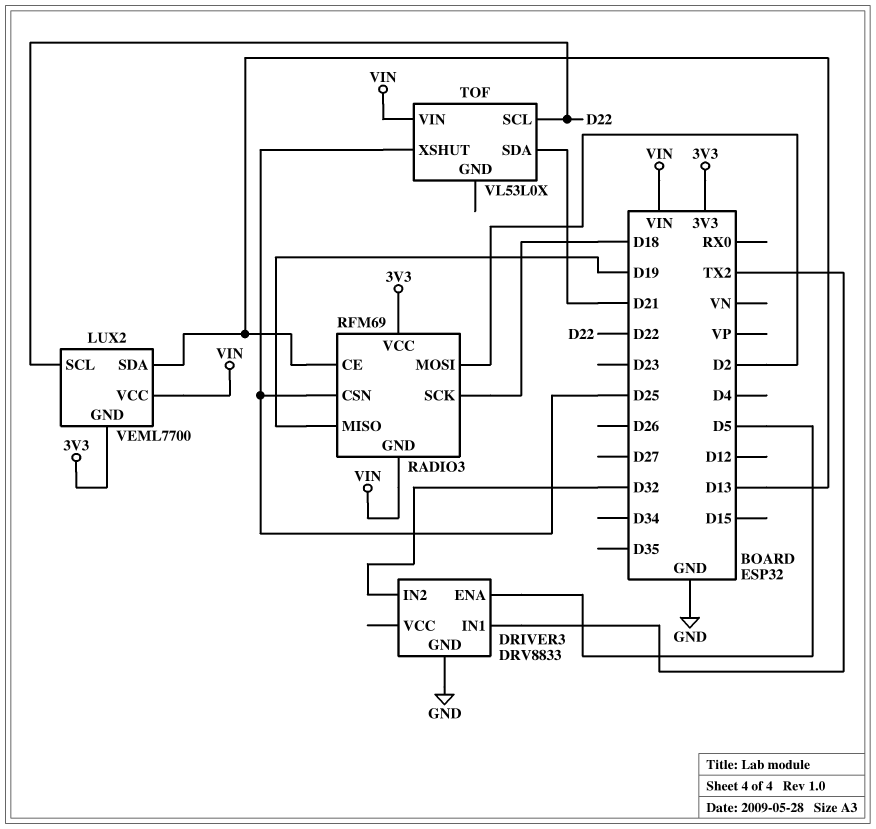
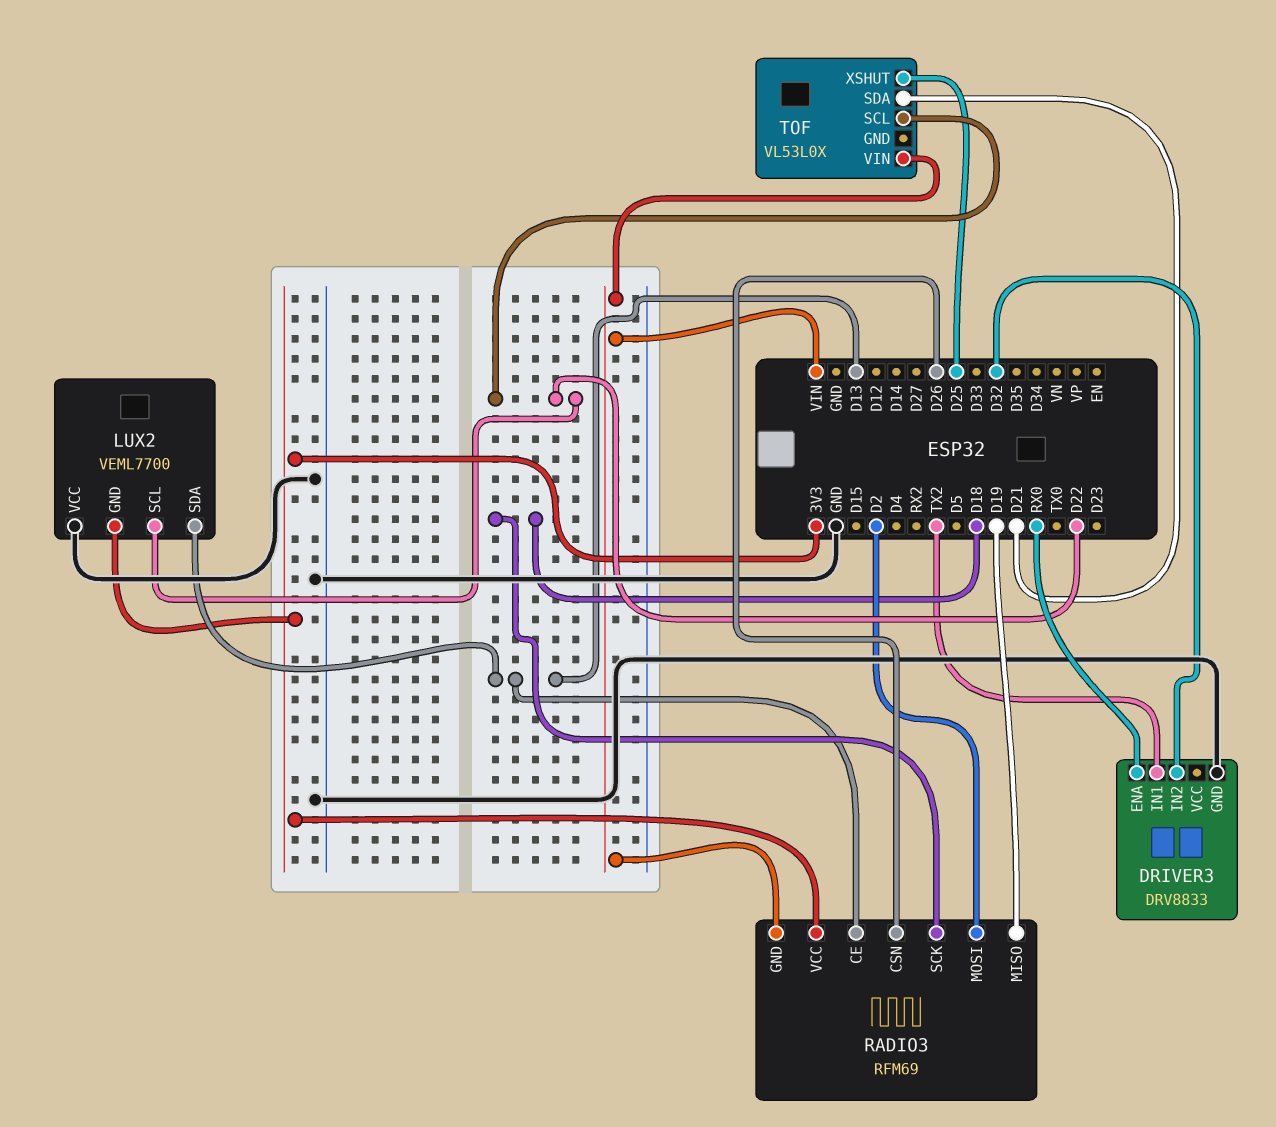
DRIVER3 pin ENA: D5 -> RX0
LUX2 pin VCC: VIN -> GND
RADIO3 pin CSN: D25 -> D26

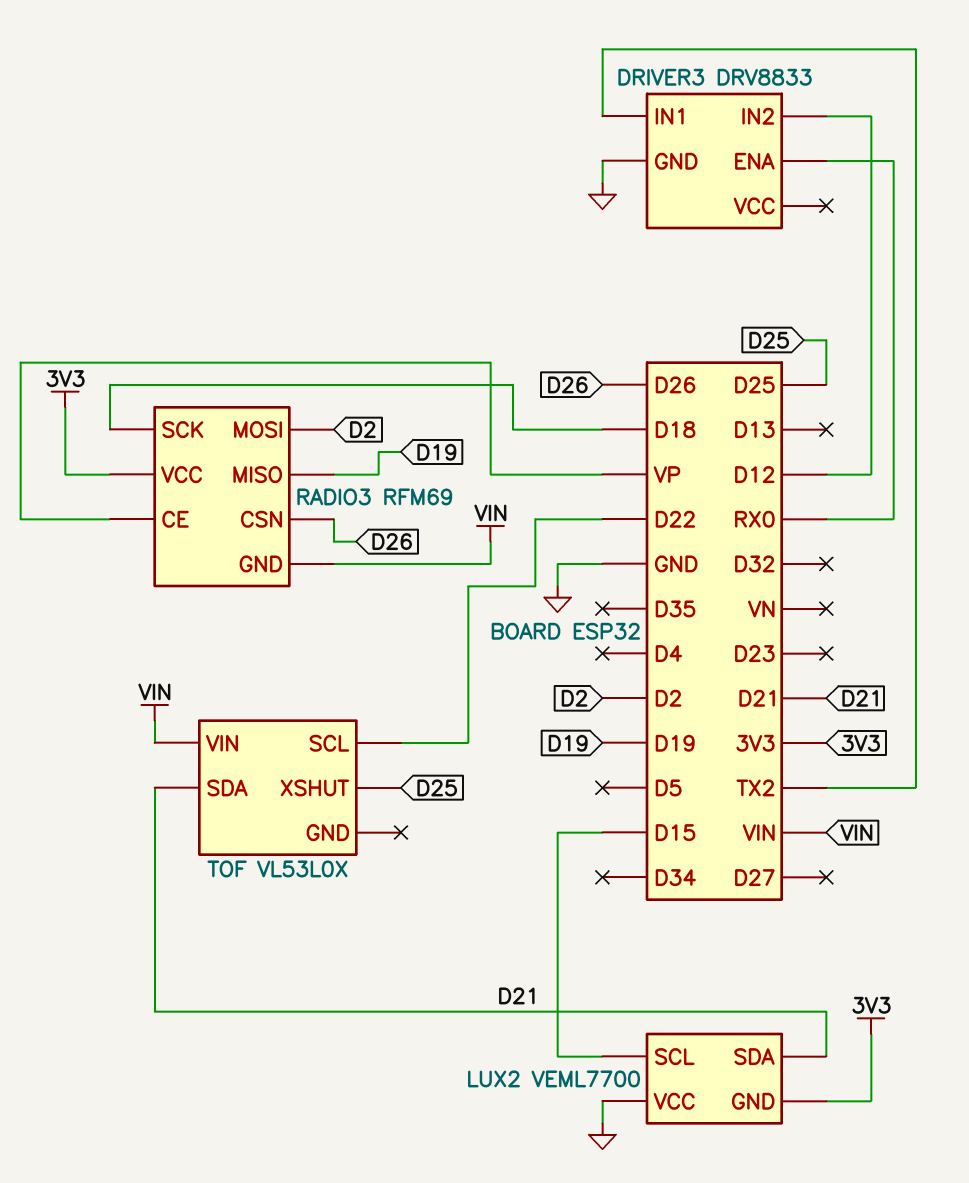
DRIVER3 pin IN2: D32 -> D12
LUX2 pin SCL: D22 -> D15
LUX2 pin SDA: D13 -> D21
RADIO3 pin CE: D13 -> VP

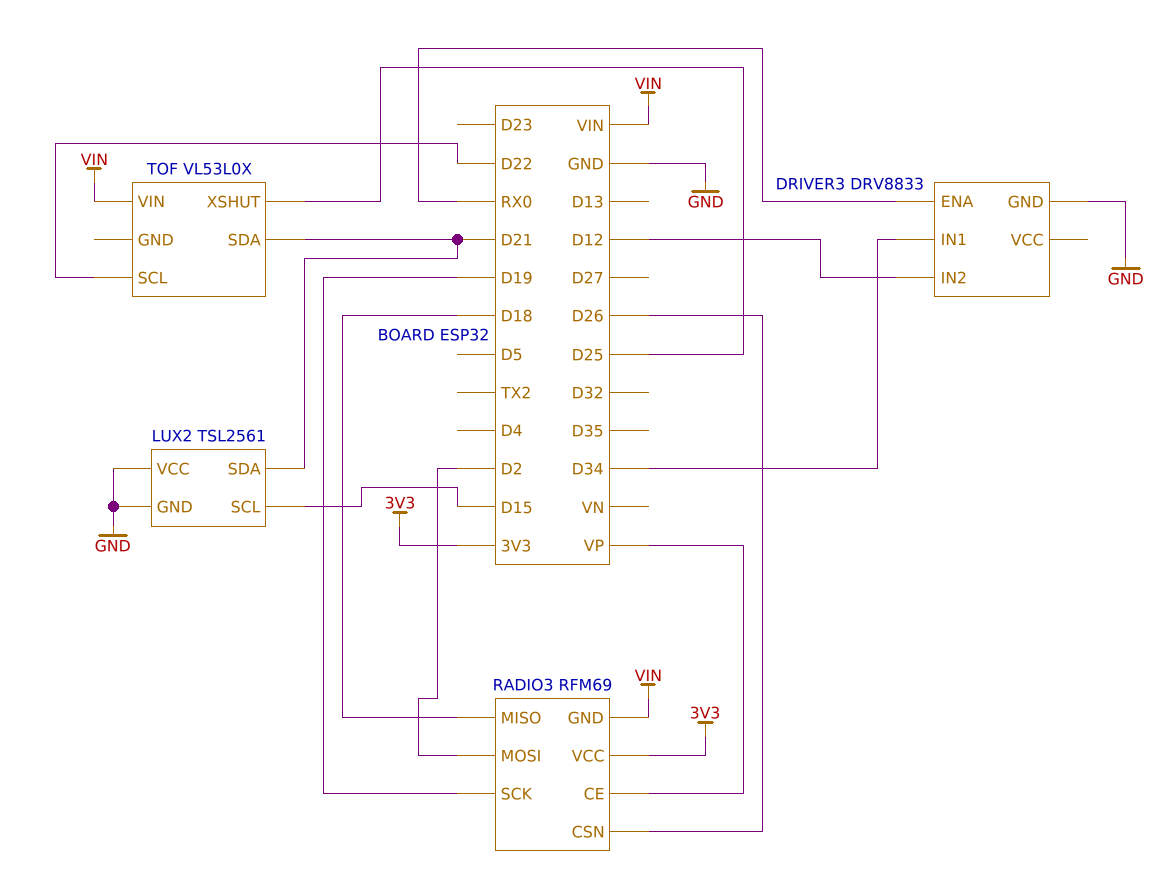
DRIVER3 pin IN1: TX2 -> D34
LUX2: VEML7700 -> TSL2561
LUX2 pin GND: 3V3 -> GND
RADIO3 pin MISO: D19 -> D18
RADIO3 pin SCK: D18 -> D19

